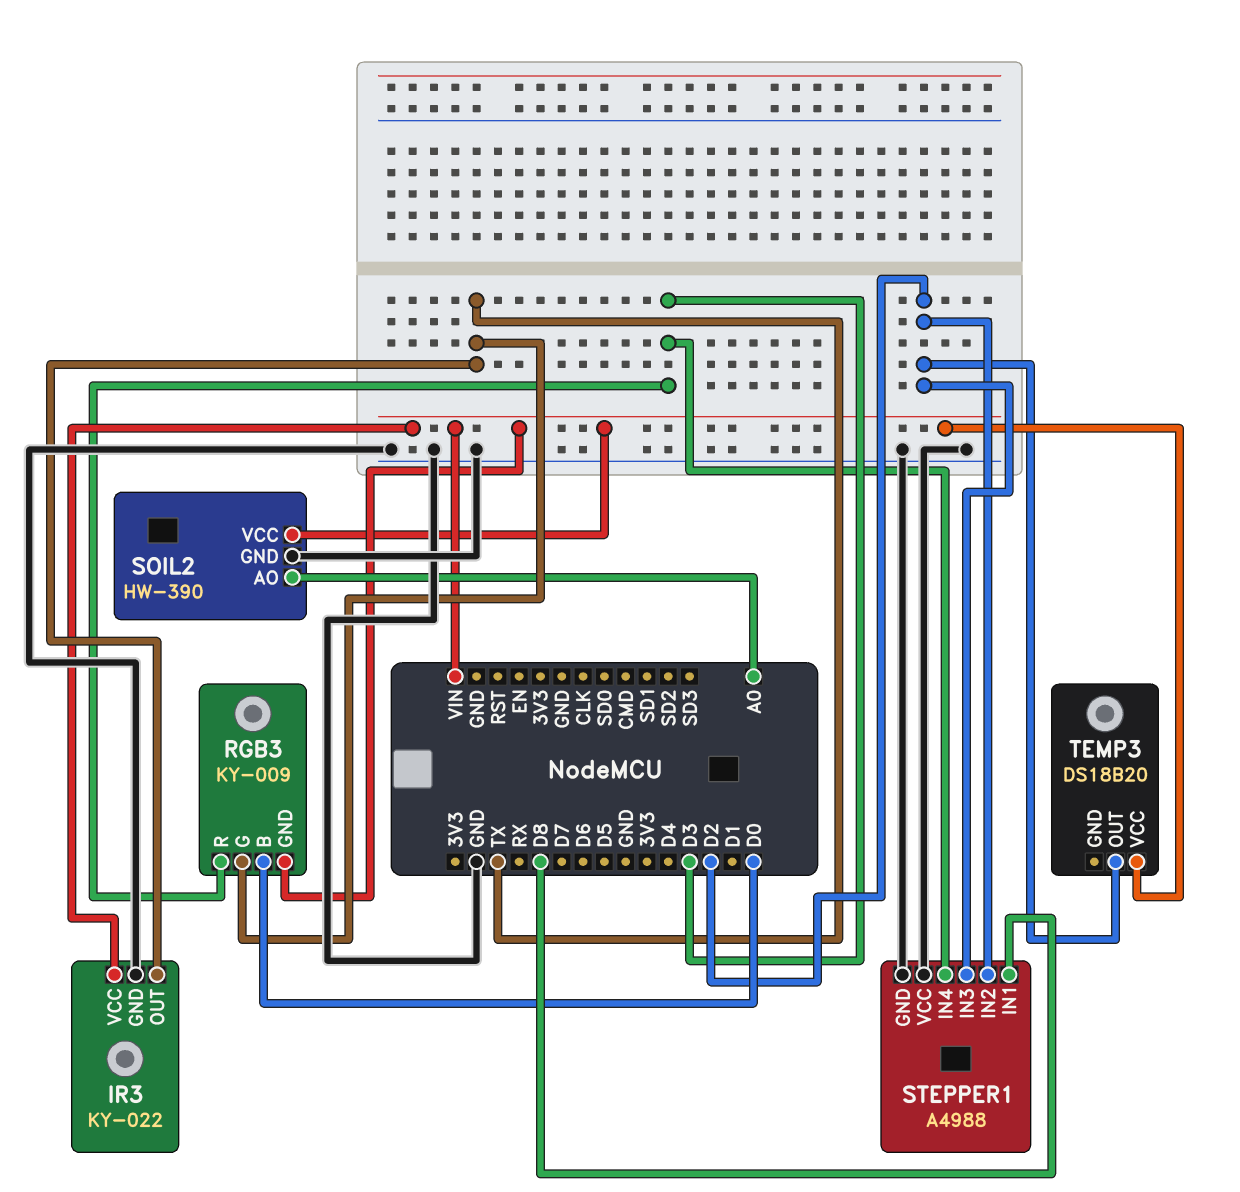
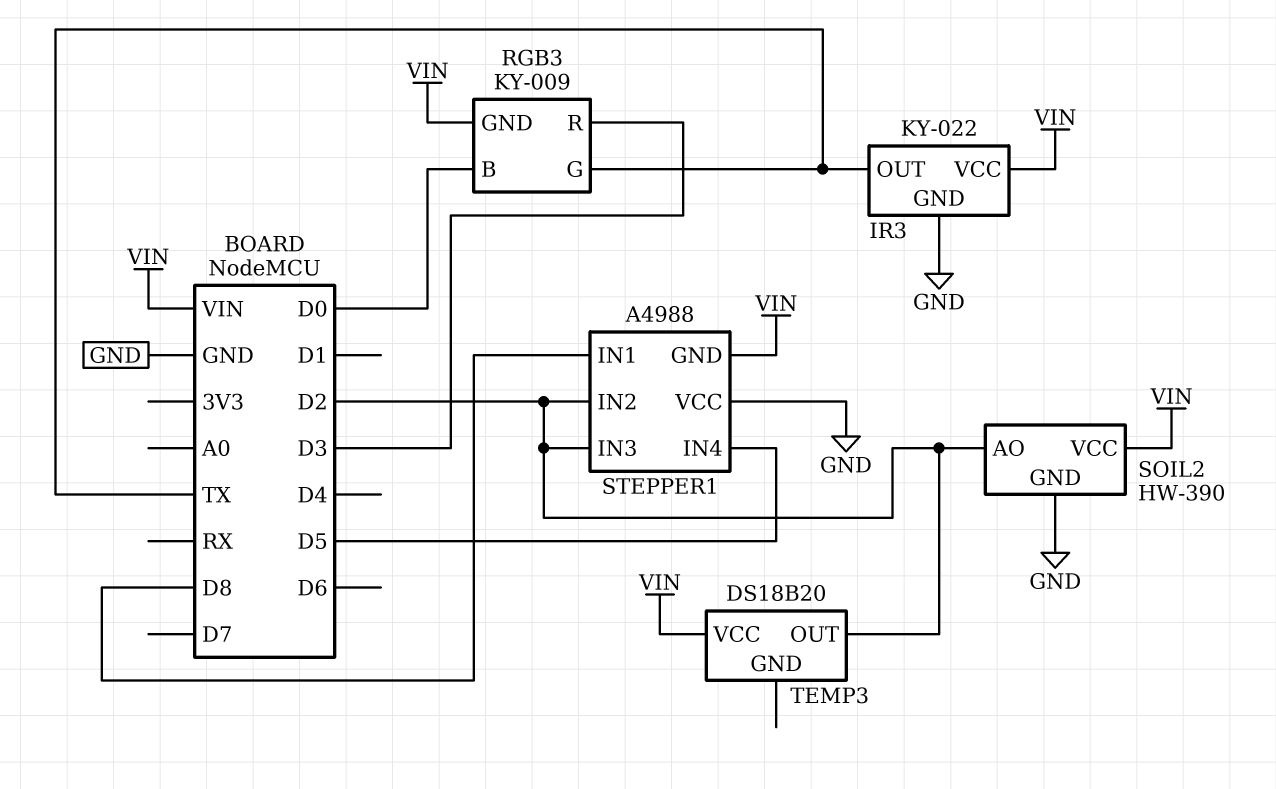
SOIL2 pin AO: A0 -> D2
STEPPER1 pin GND: GND -> VIN
STEPPER1 pin IN4: D3 -> D5

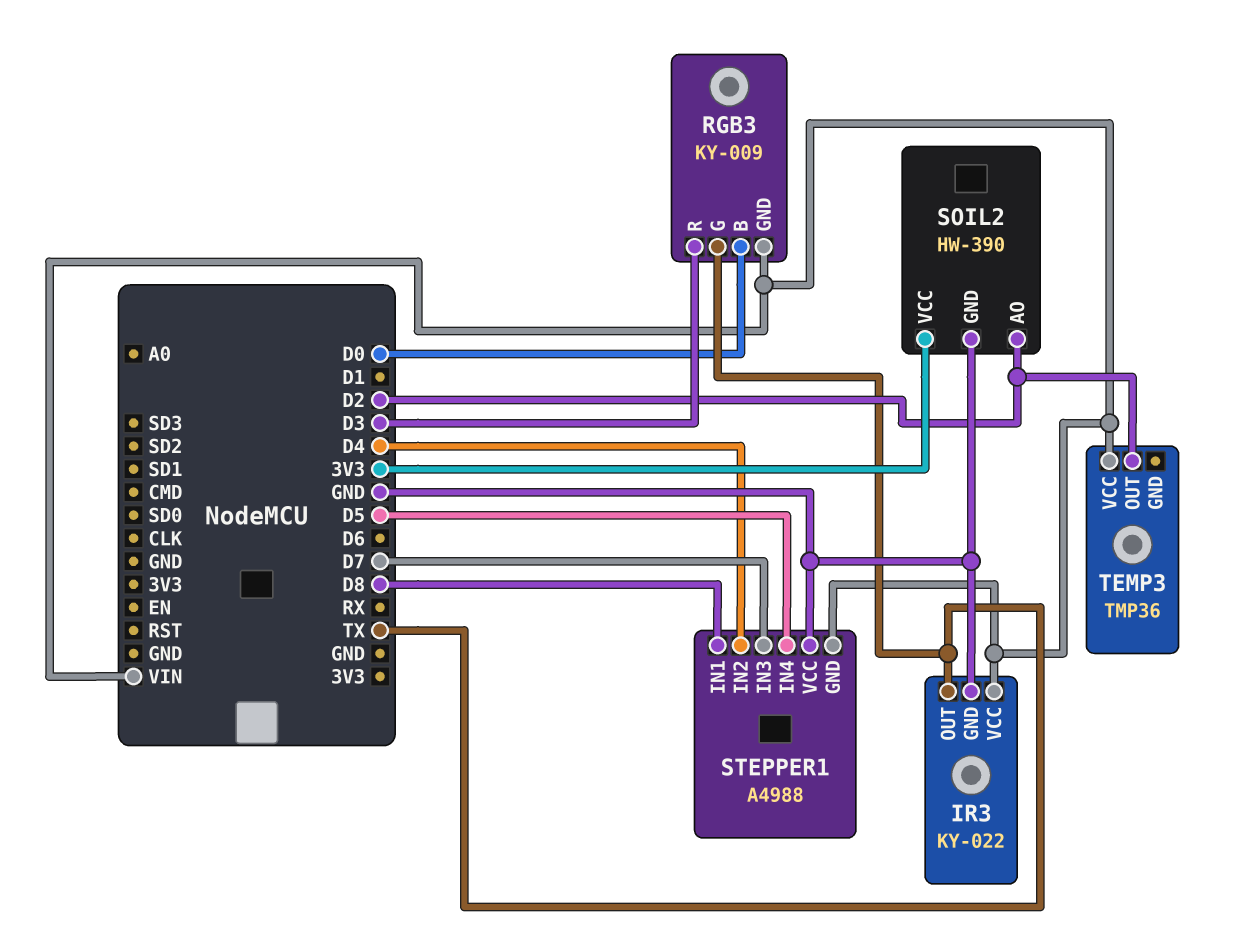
SOIL2 pin VCC: VIN -> 3V3
STEPPER1 pin IN2: D2 -> D4
STEPPER1 pin IN3: D2 -> D7
TEMP3: DS18B20 -> TMP36

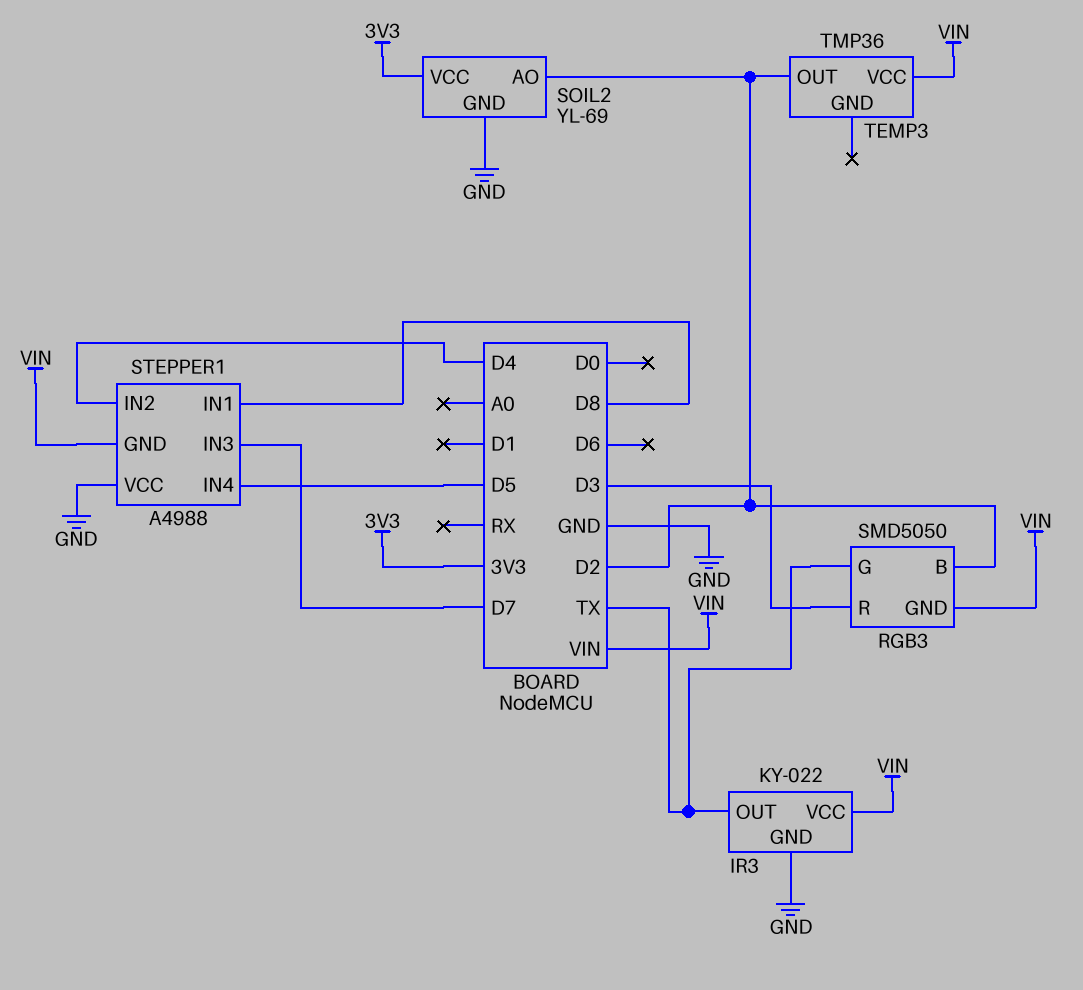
RGB3: KY-009 -> SMD5050
RGB3 pin B: D0 -> D2
SOIL2: HW-390 -> YL-69

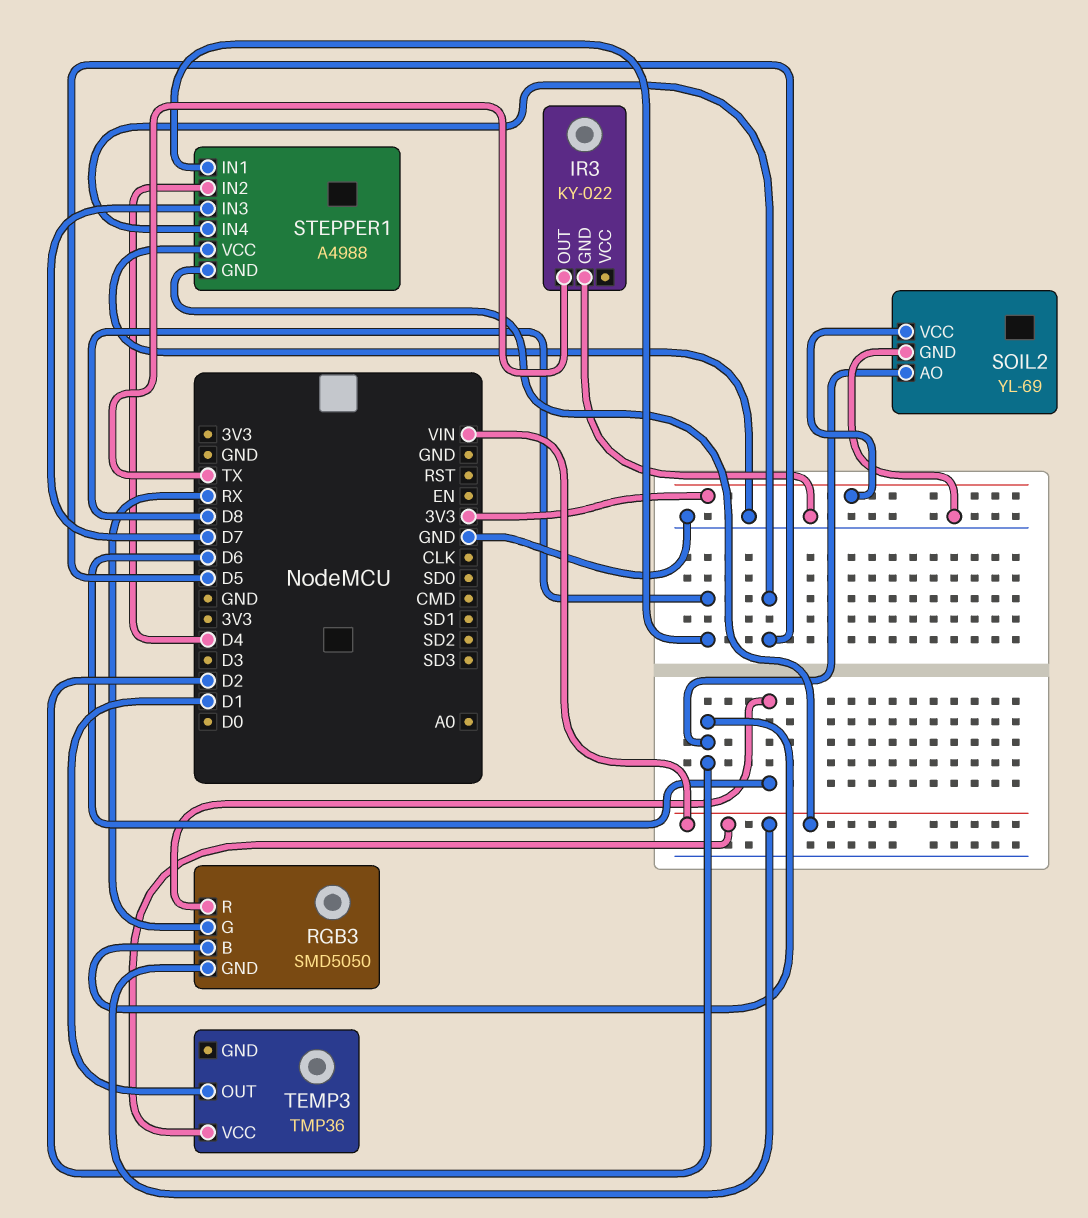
IR3 pin VCC: VIN -> none
RGB3 pin G: TX -> RX
RGB3 pin R: D3 -> D6
TEMP3 pin OUT: D2 -> D1

